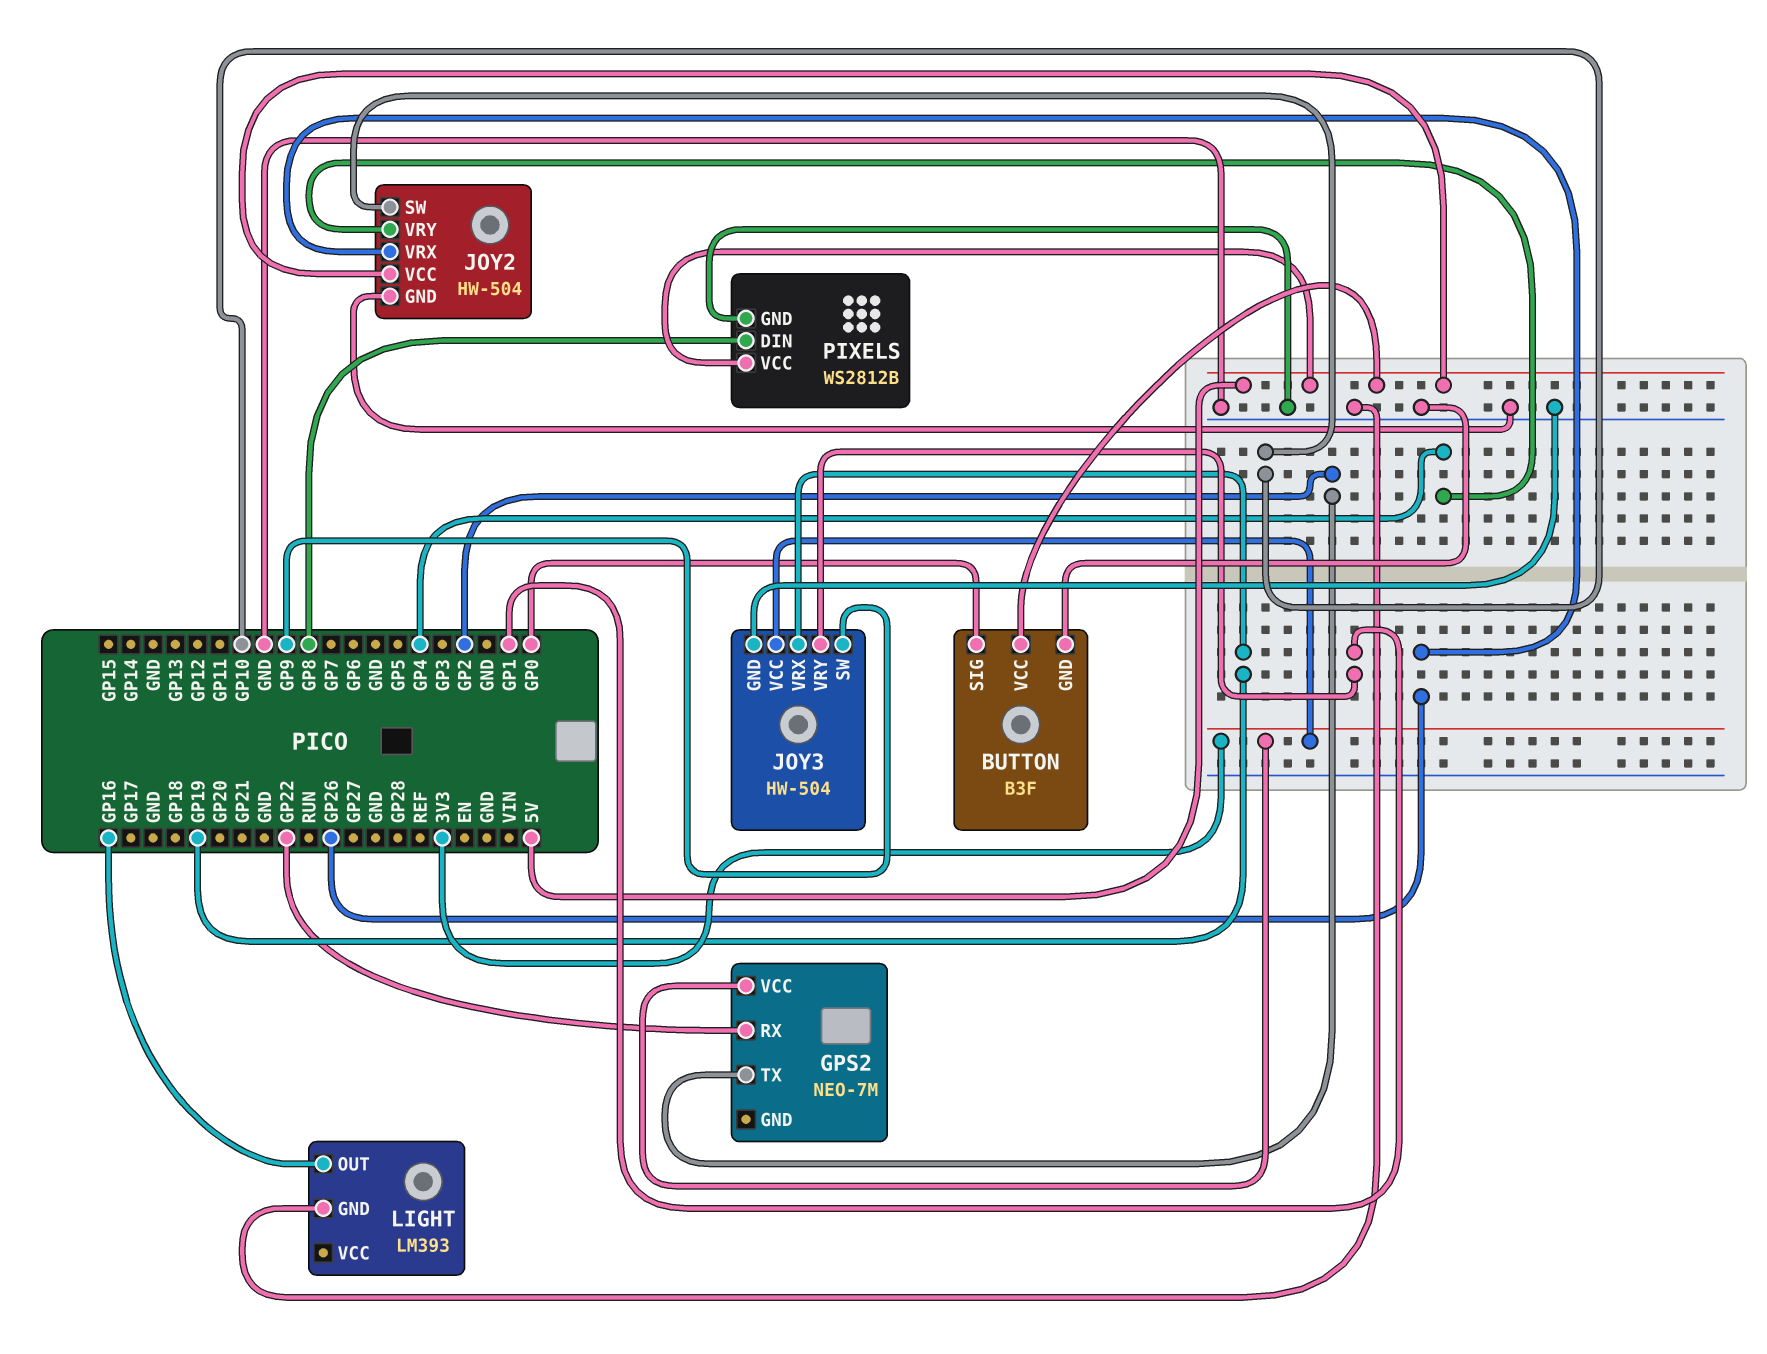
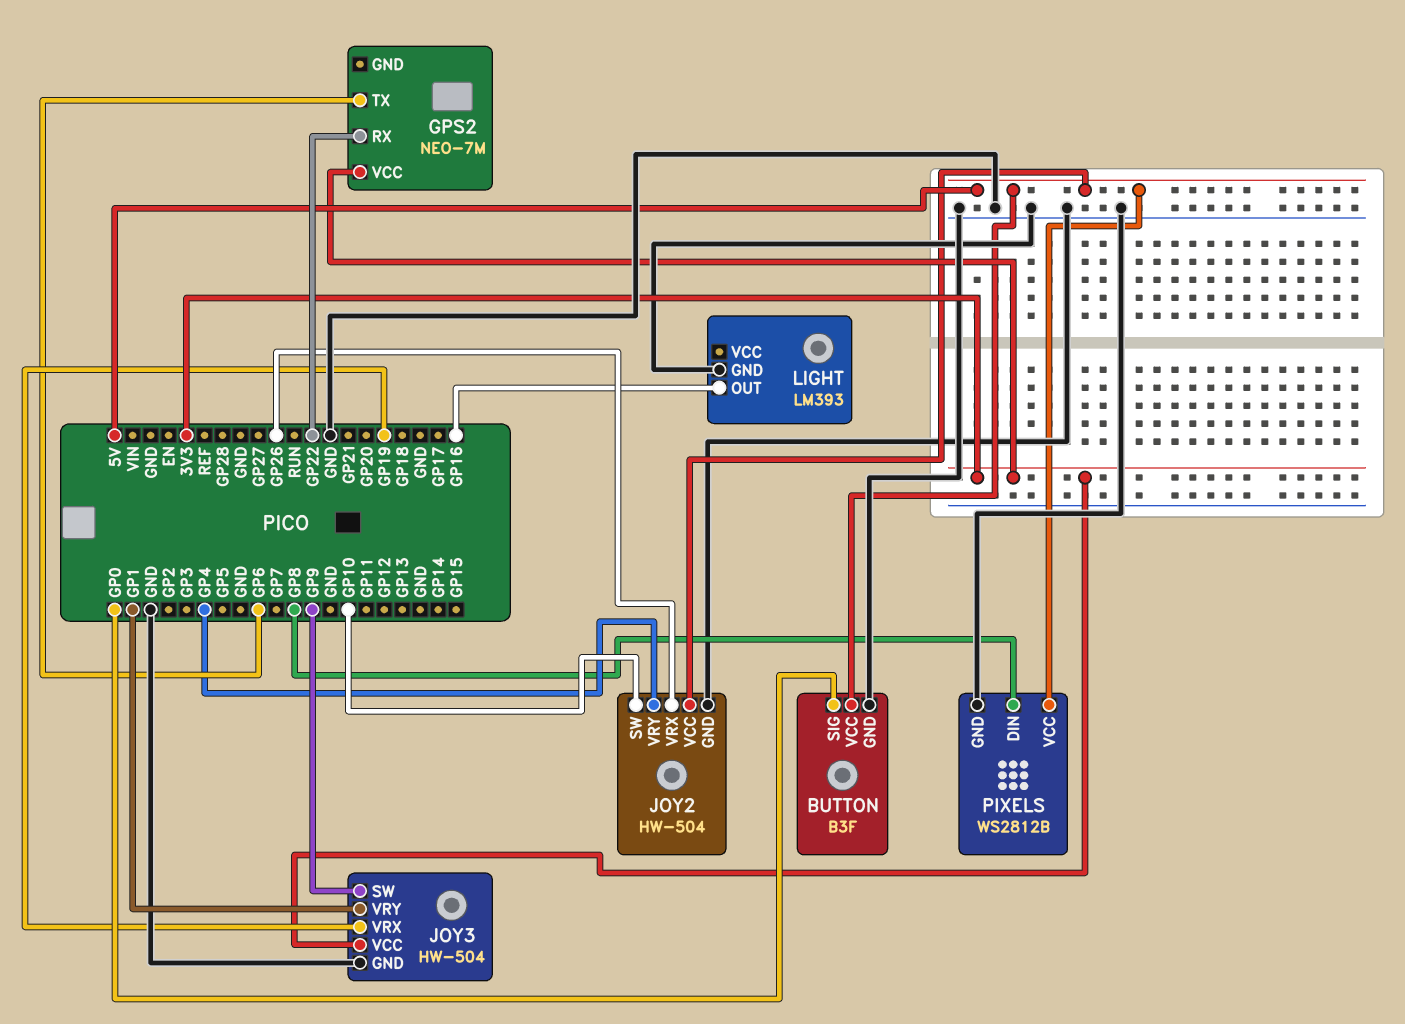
GPS2 pin TX: GP2 -> GP6

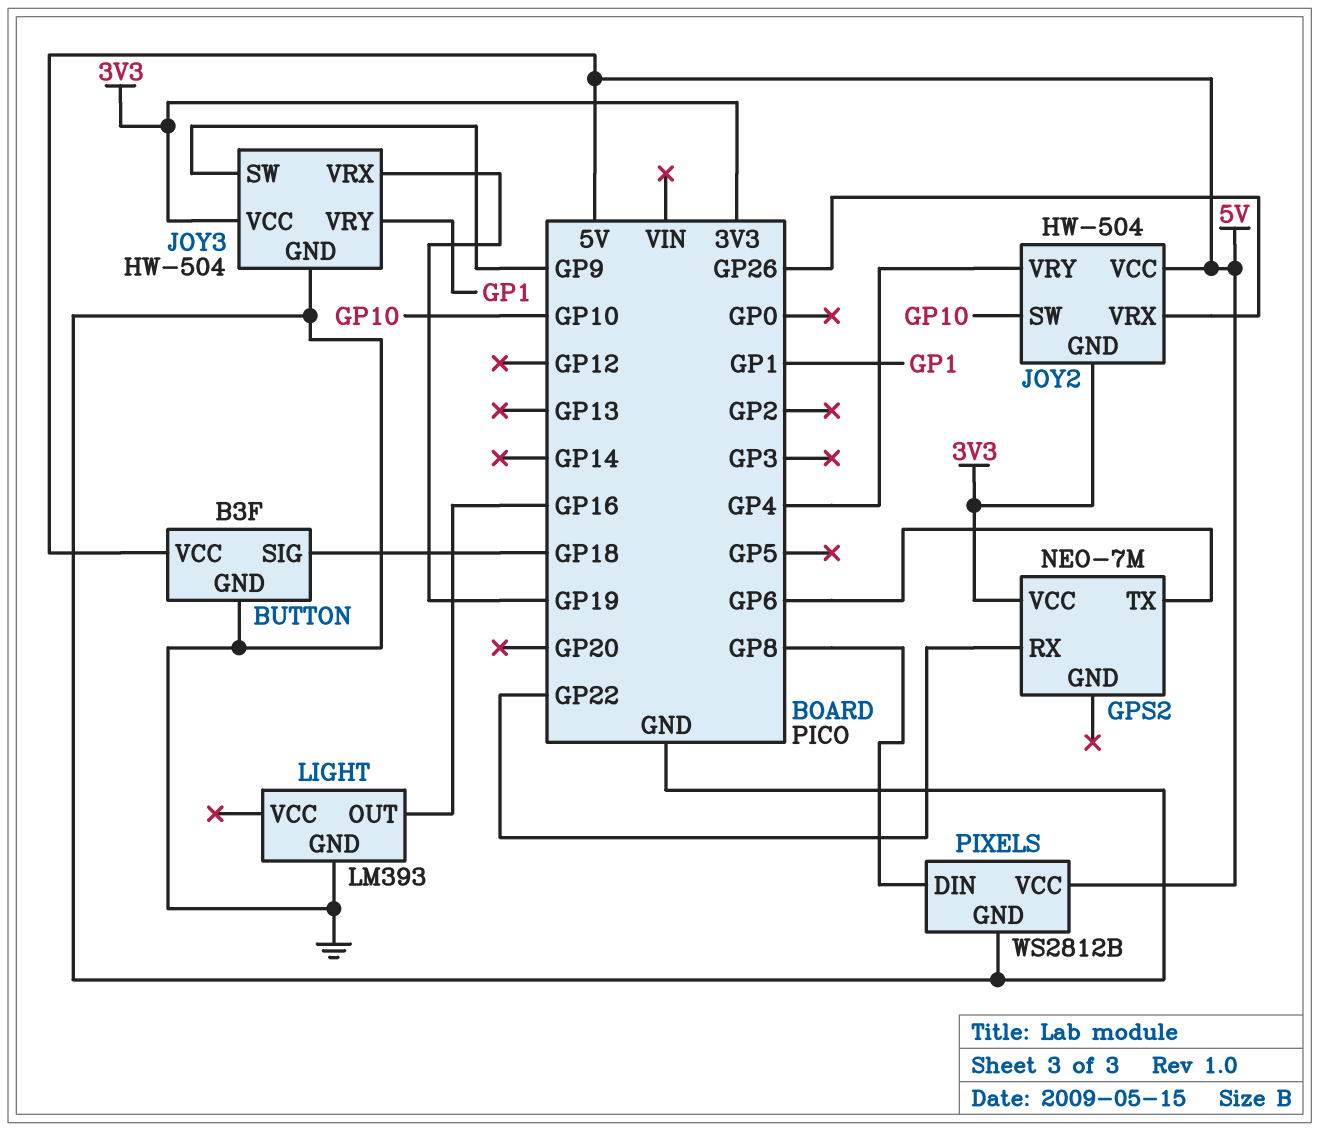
BUTTON pin SIG: GP0 -> GP18
JOY2 pin GND: GND -> 3V3

